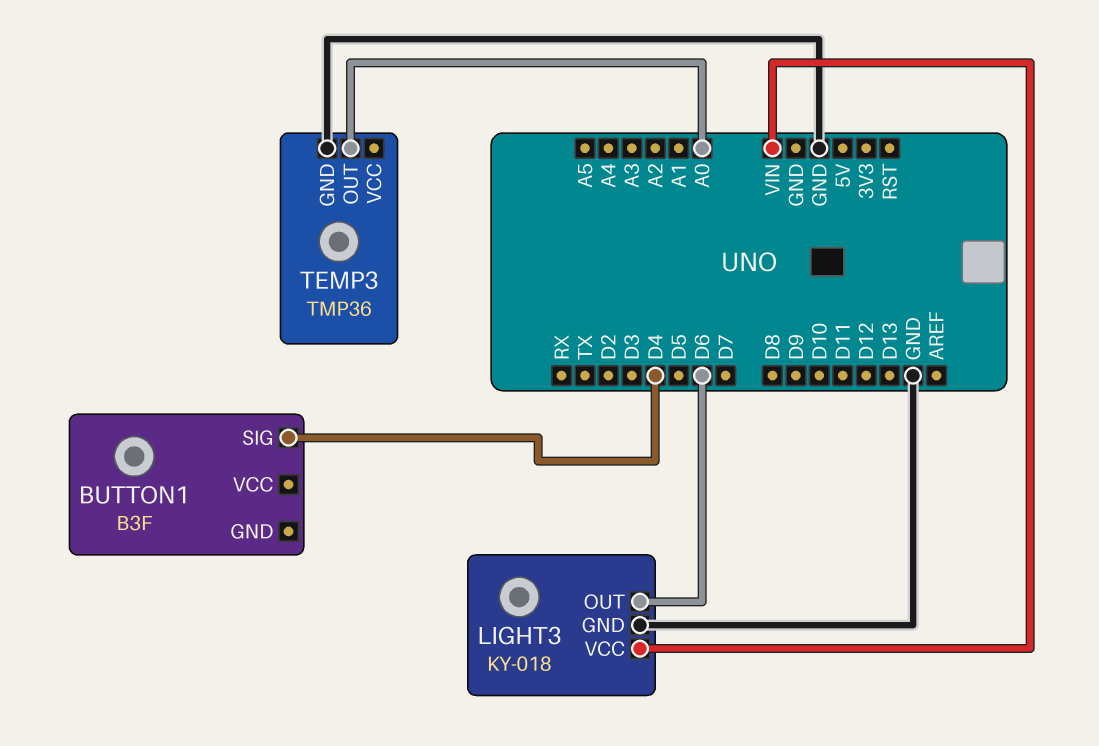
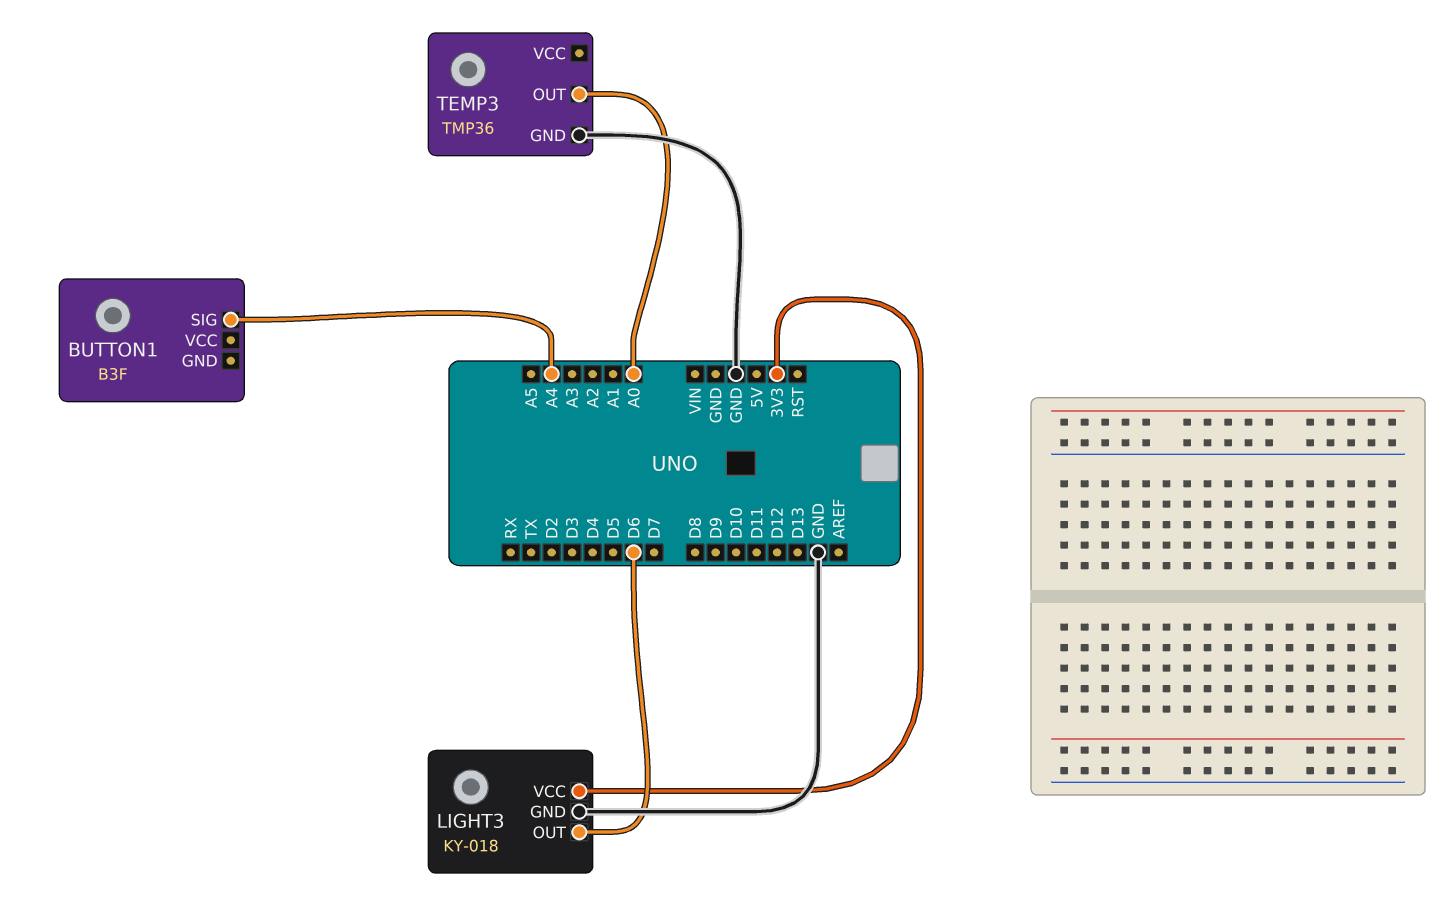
BUTTON1 pin SIG: D4 -> A4
LIGHT3 pin VCC: VIN -> 3V3

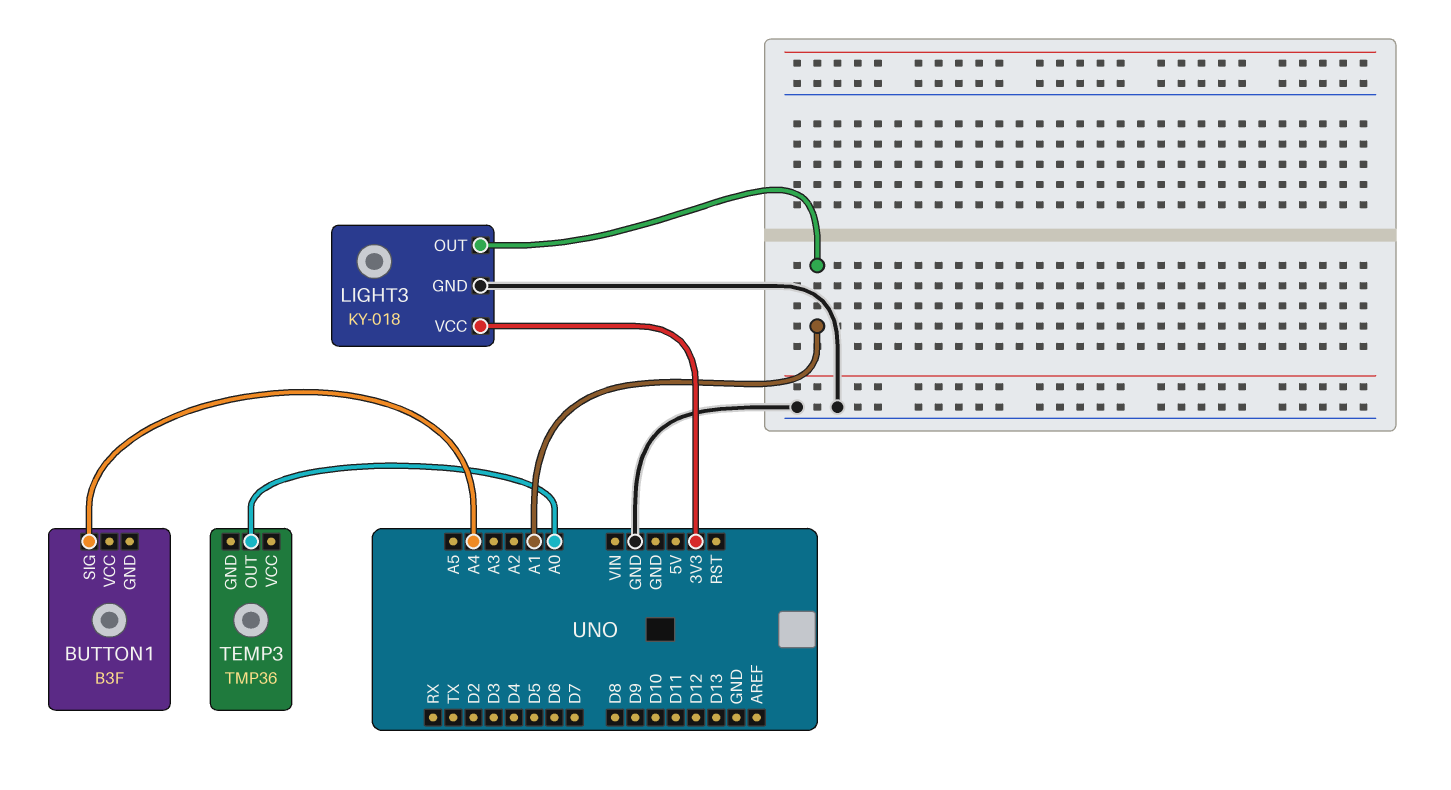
LIGHT3 pin OUT: D6 -> A1
TEMP3 pin GND: GND -> none

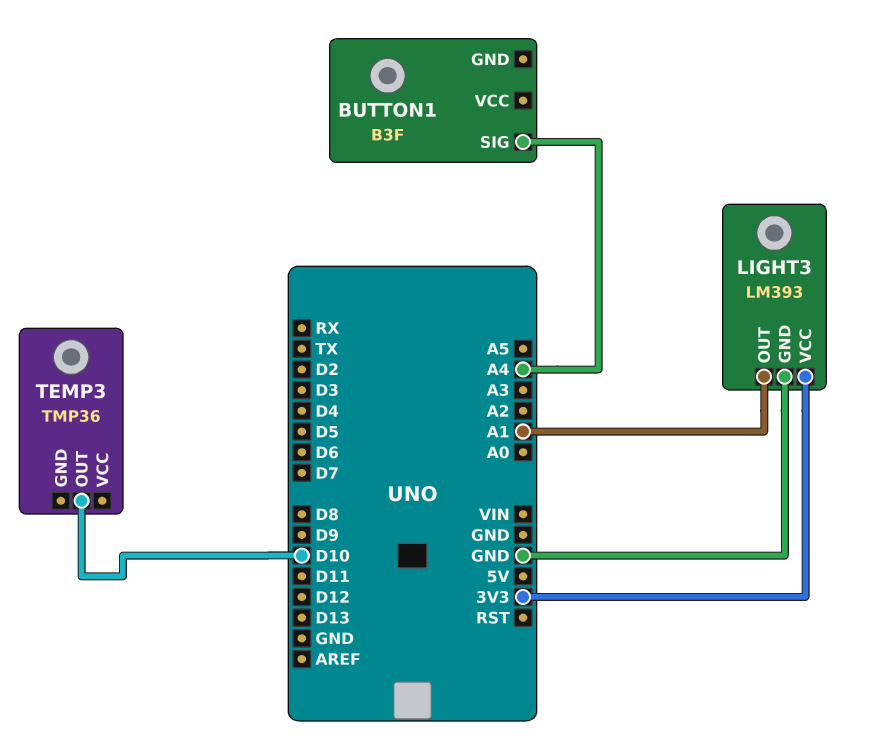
LIGHT3: KY-018 -> LM393
TEMP3 pin OUT: A0 -> D10

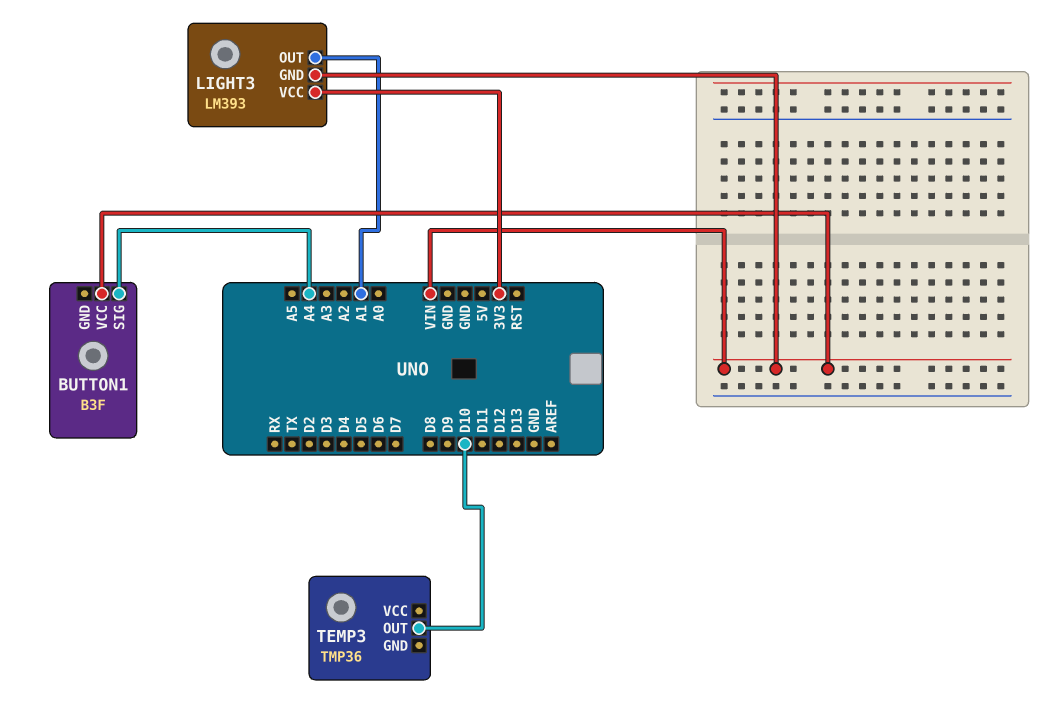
BUTTON1 pin VCC: none -> VIN
LIGHT3 pin GND: GND -> VIN

